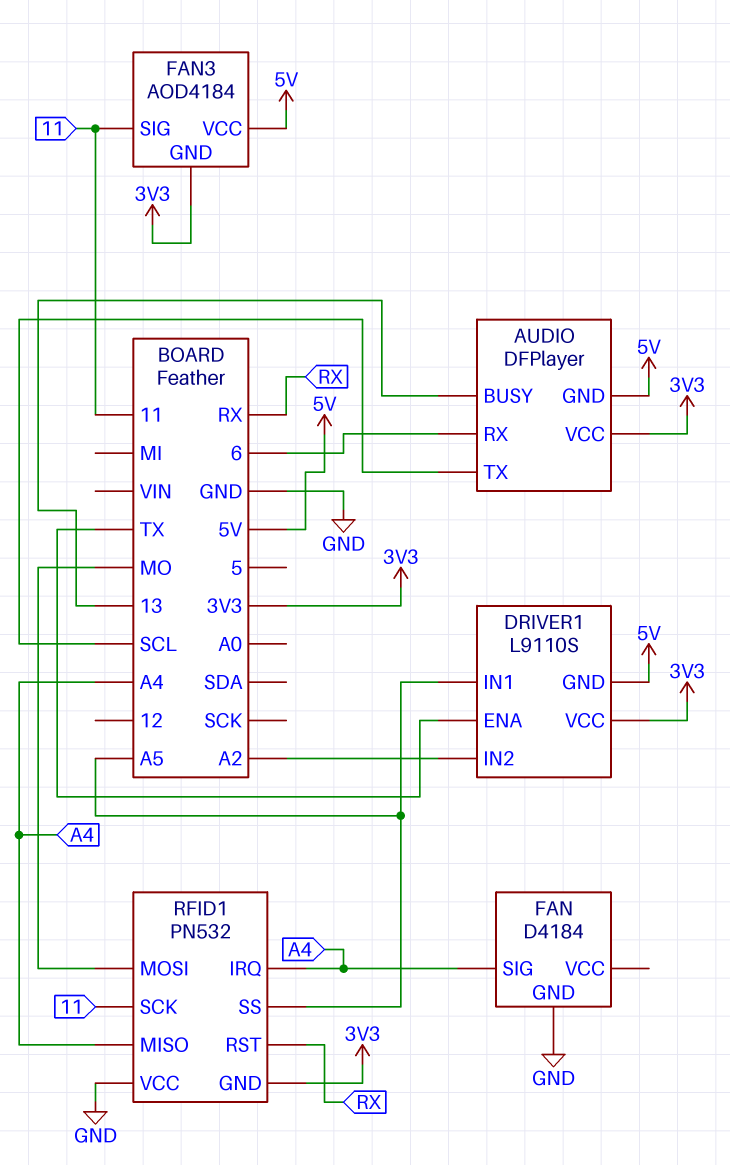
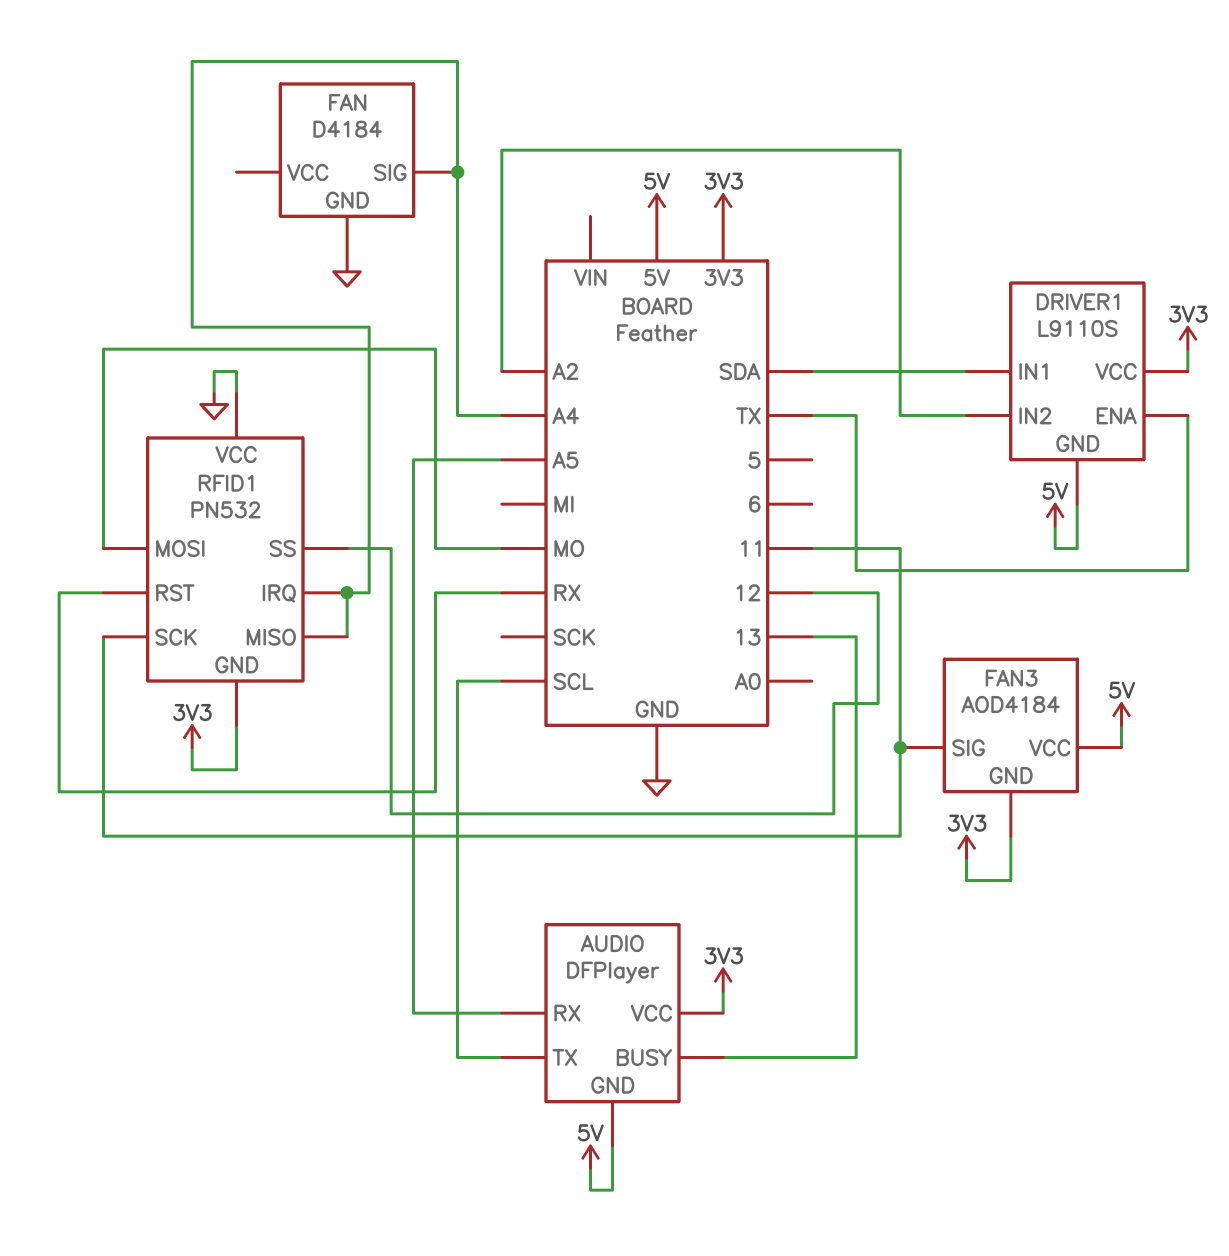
AUDIO pin RX: 6 -> A5
DRIVER1 pin IN1: A5 -> SDA
RFID1 pin SS: A5 -> 12

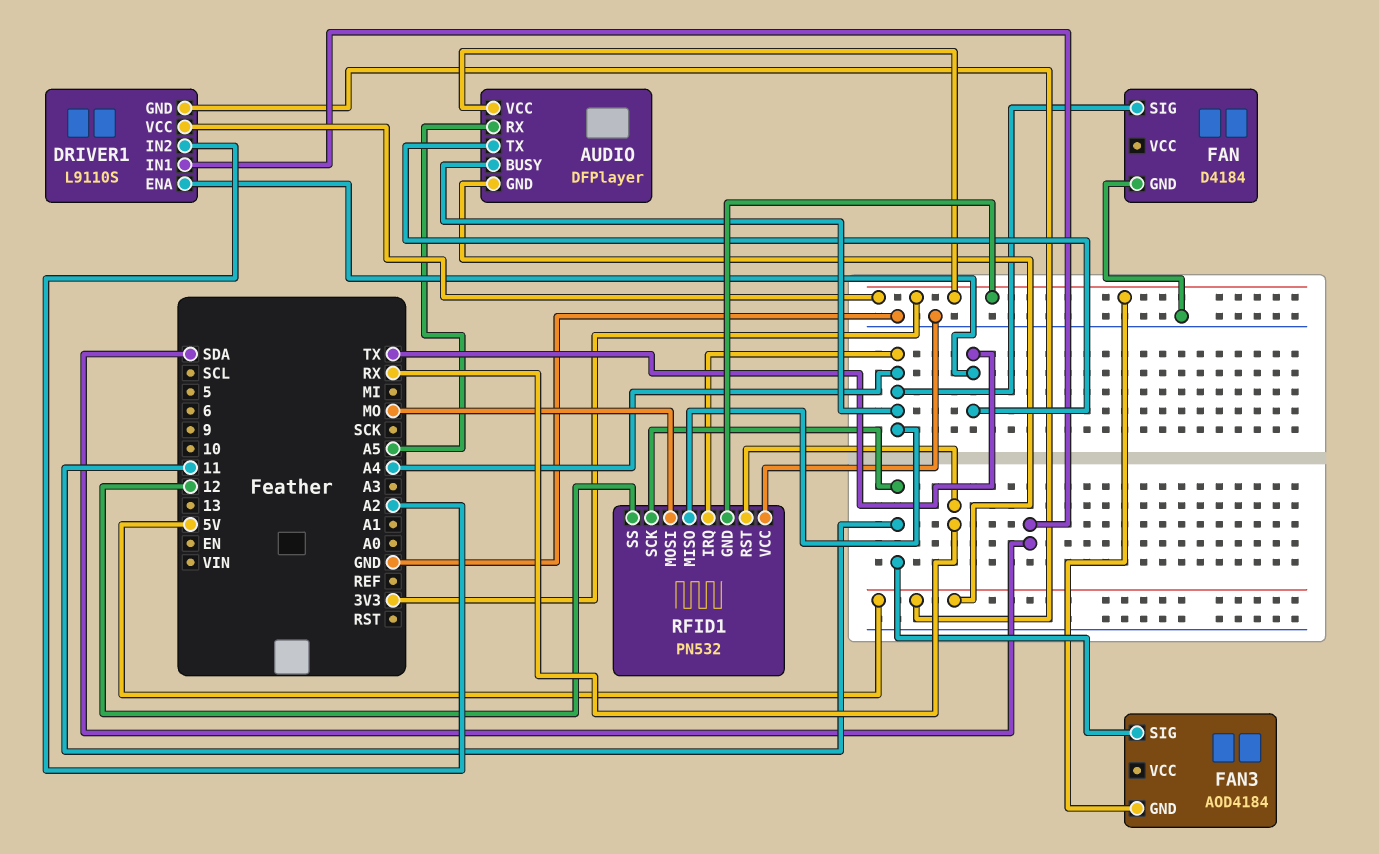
AUDIO pin BUSY: 13 -> A4
AUDIO pin TX: SCL -> TX
FAN3 pin VCC: 5V -> none

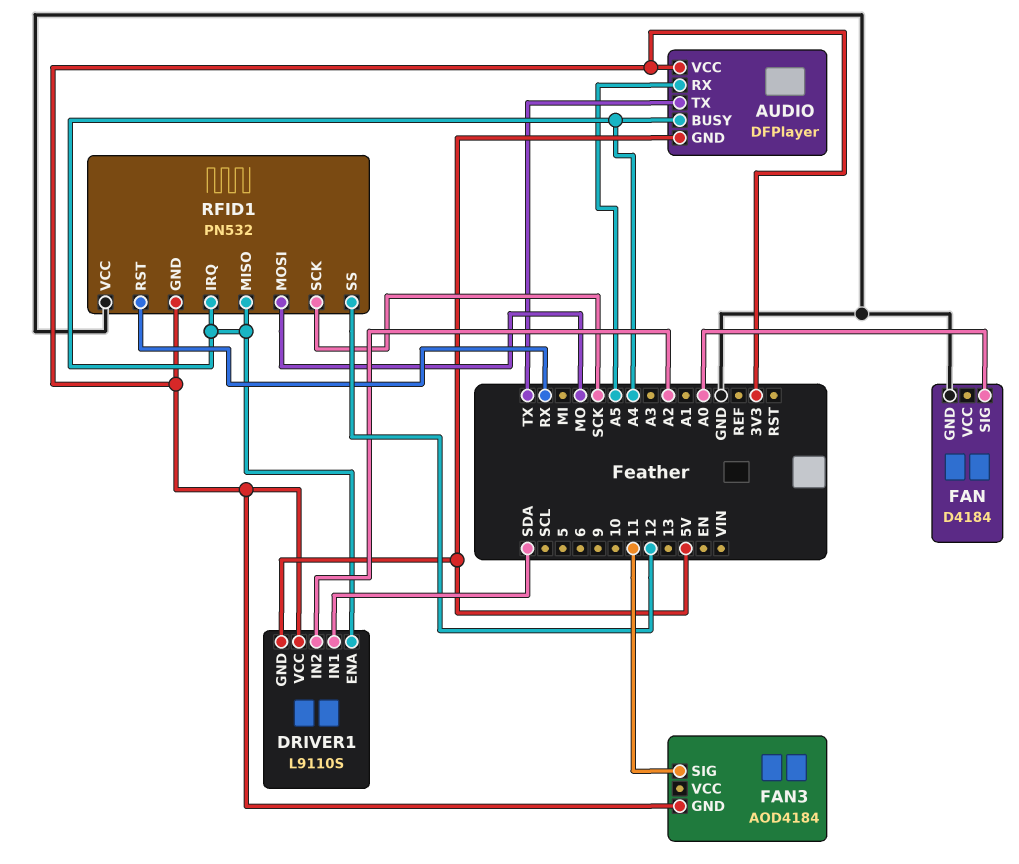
DRIVER1 pin ENA: TX -> A4
FAN pin SIG: A4 -> A0
RFID1 pin SCK: 11 -> SCK

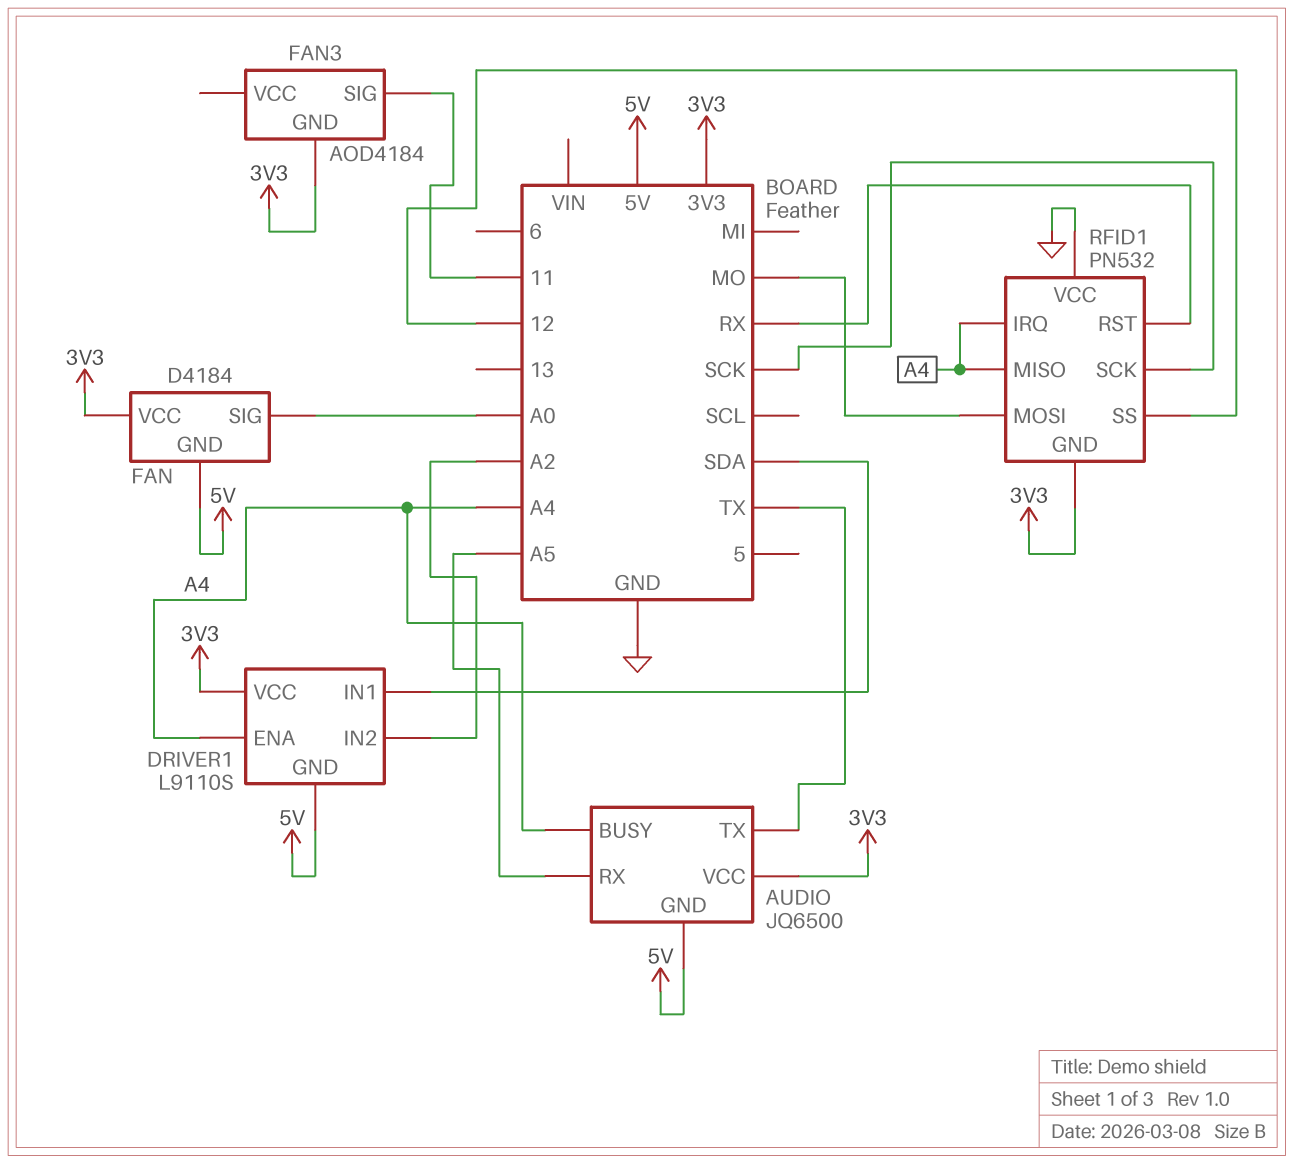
AUDIO: DFPlayer -> JQ6500
FAN pin GND: GND -> 5V
FAN pin VCC: none -> 3V3

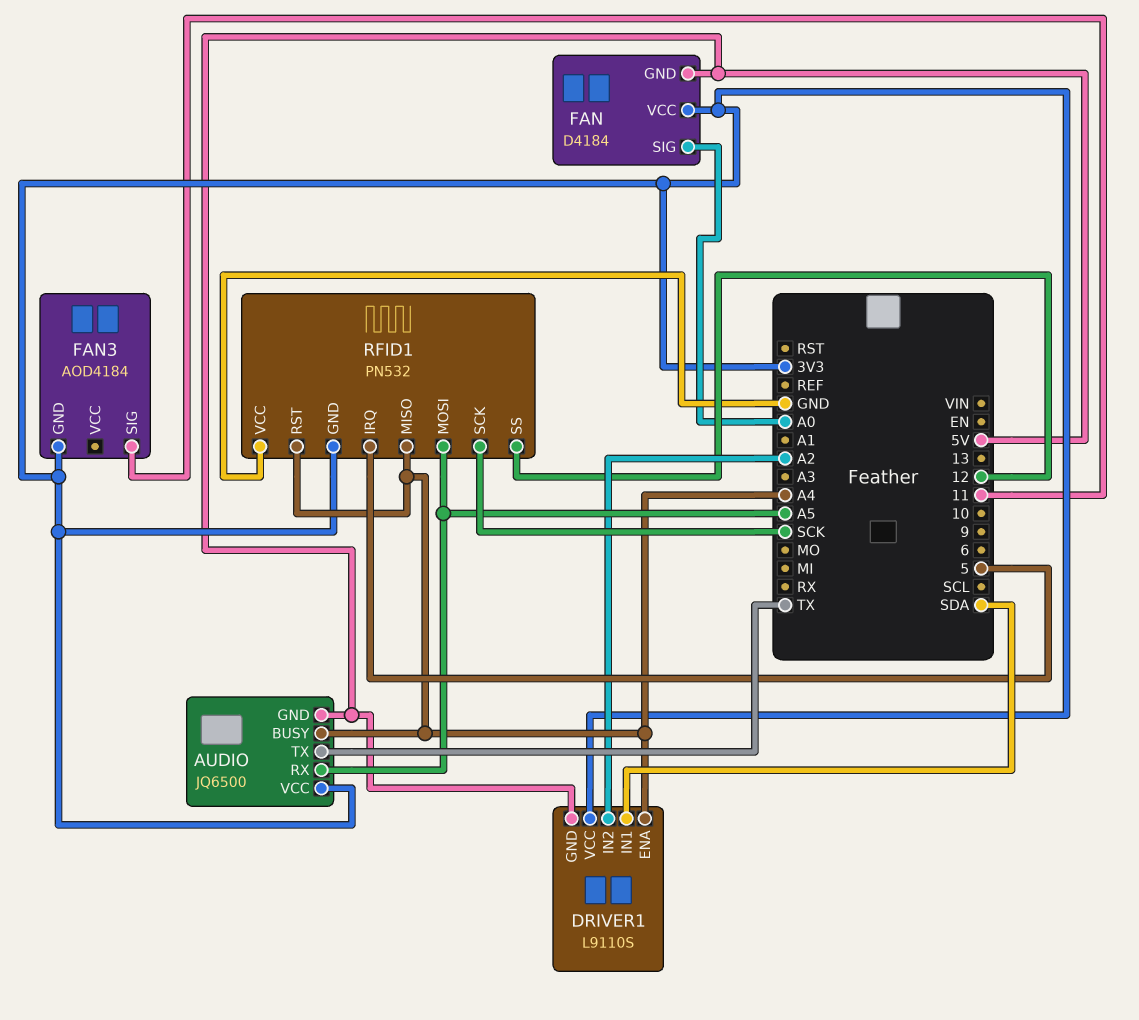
RFID1 pin IRQ: A4 -> 5
RFID1 pin MOSI: MO -> A5
RFID1 pin RST: RX -> A4

